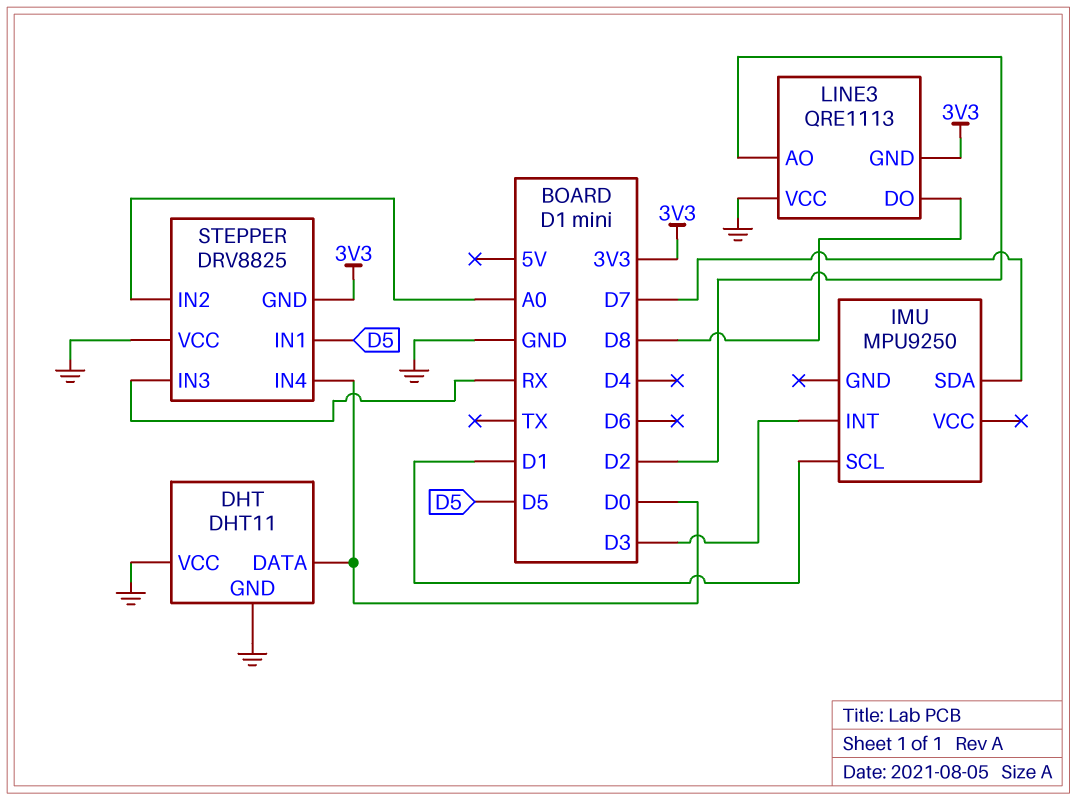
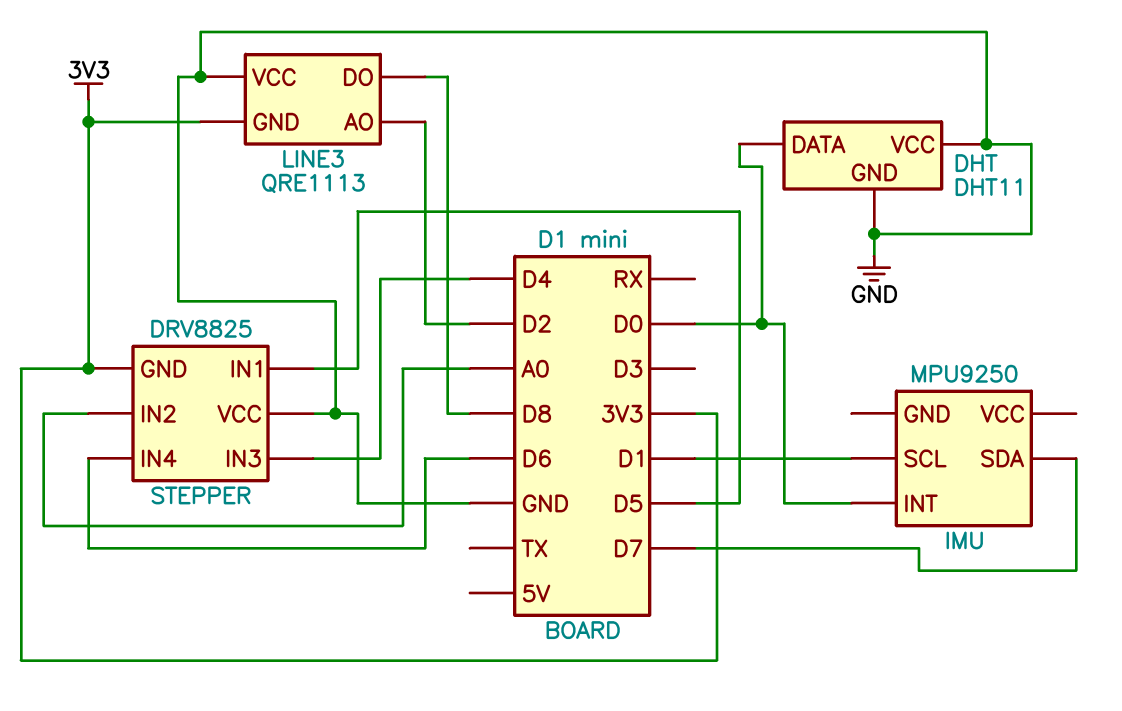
IMU pin INT: D3 -> D0
STEPPER pin IN3: RX -> D4
STEPPER pin IN4: D0 -> D6

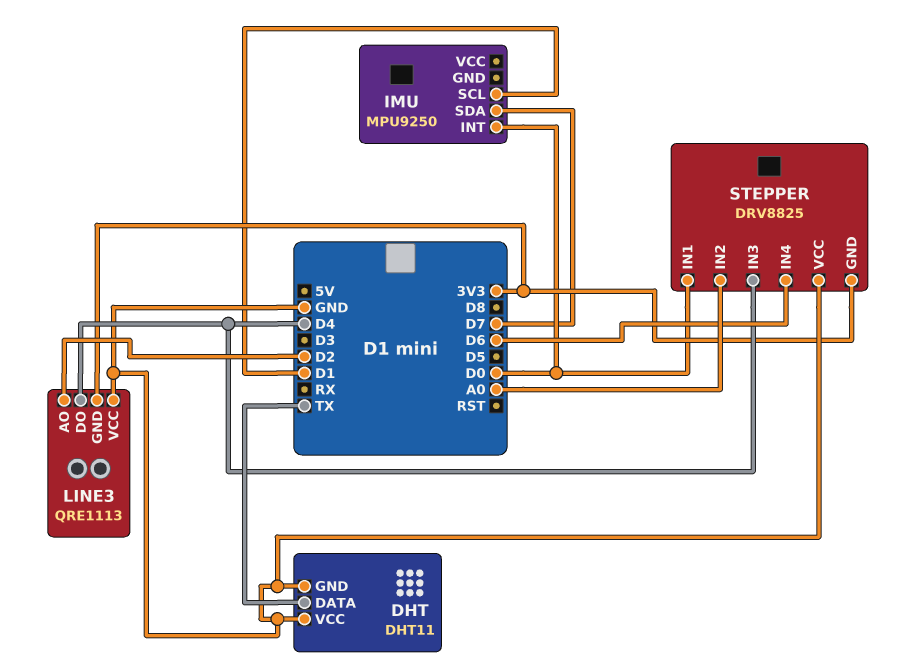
DHT pin DATA: D0 -> TX
LINE3 pin DO: D8 -> D4
STEPPER pin IN1: D5 -> D0

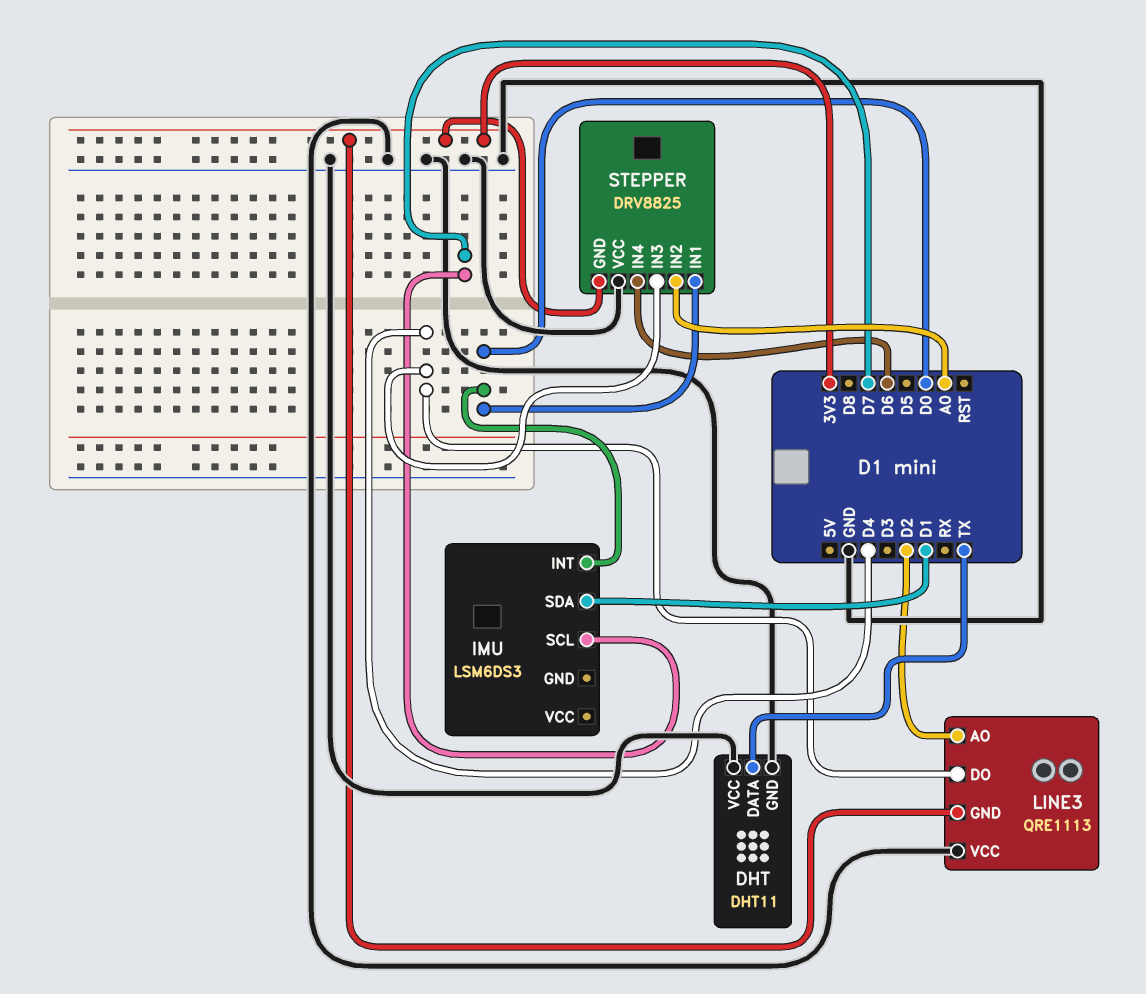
IMU: MPU9250 -> LSM6DS3
IMU pin SCL: D1 -> D7
IMU pin SDA: D7 -> D1

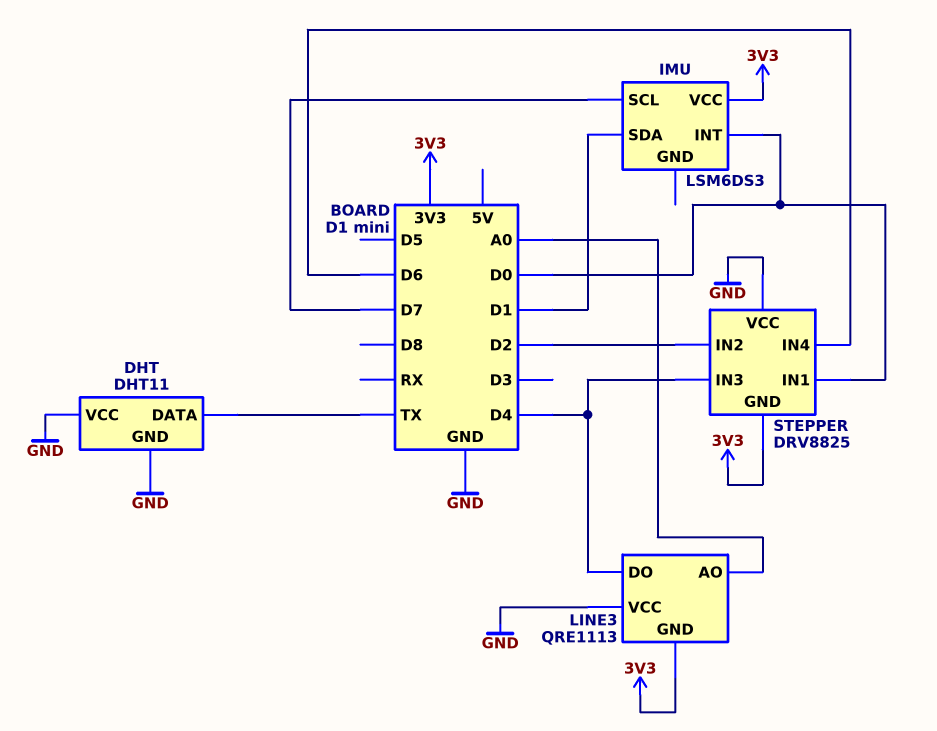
IMU pin VCC: none -> 3V3
LINE3 pin AO: D2 -> A0
STEPPER pin IN2: A0 -> D2

